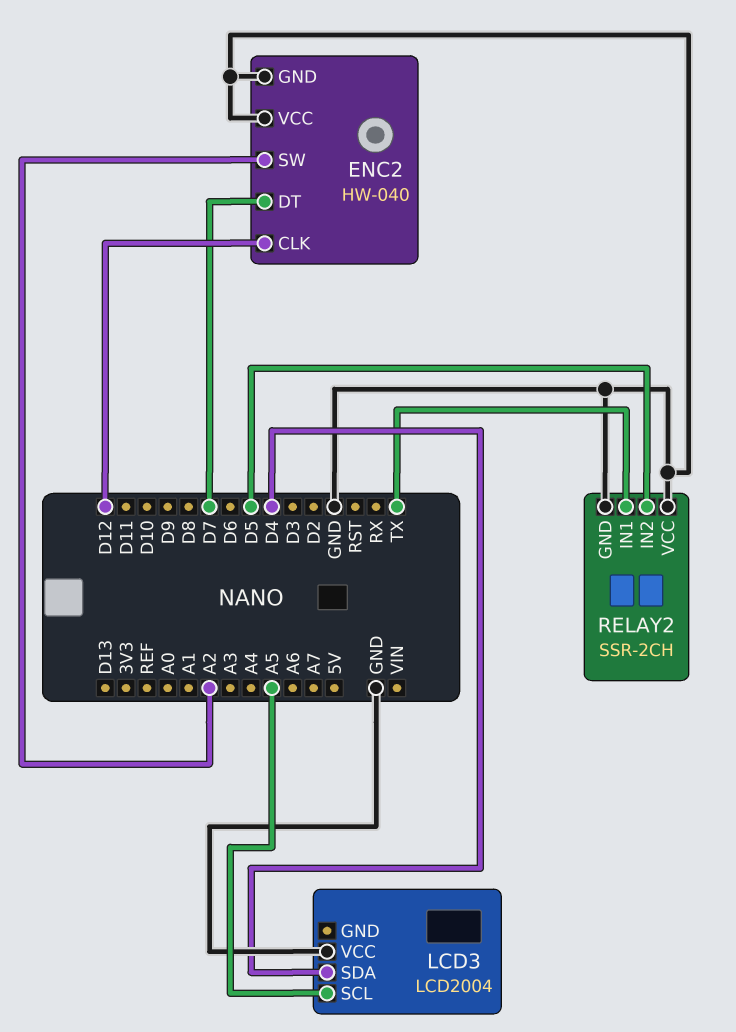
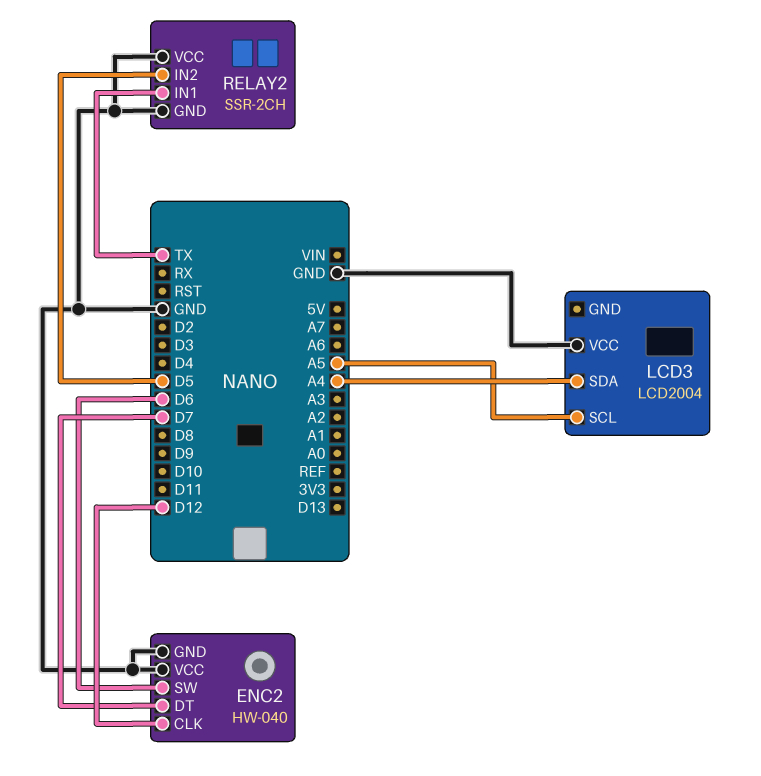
ENC2 pin SW: A2 -> D6
LCD3 pin SDA: D4 -> A4

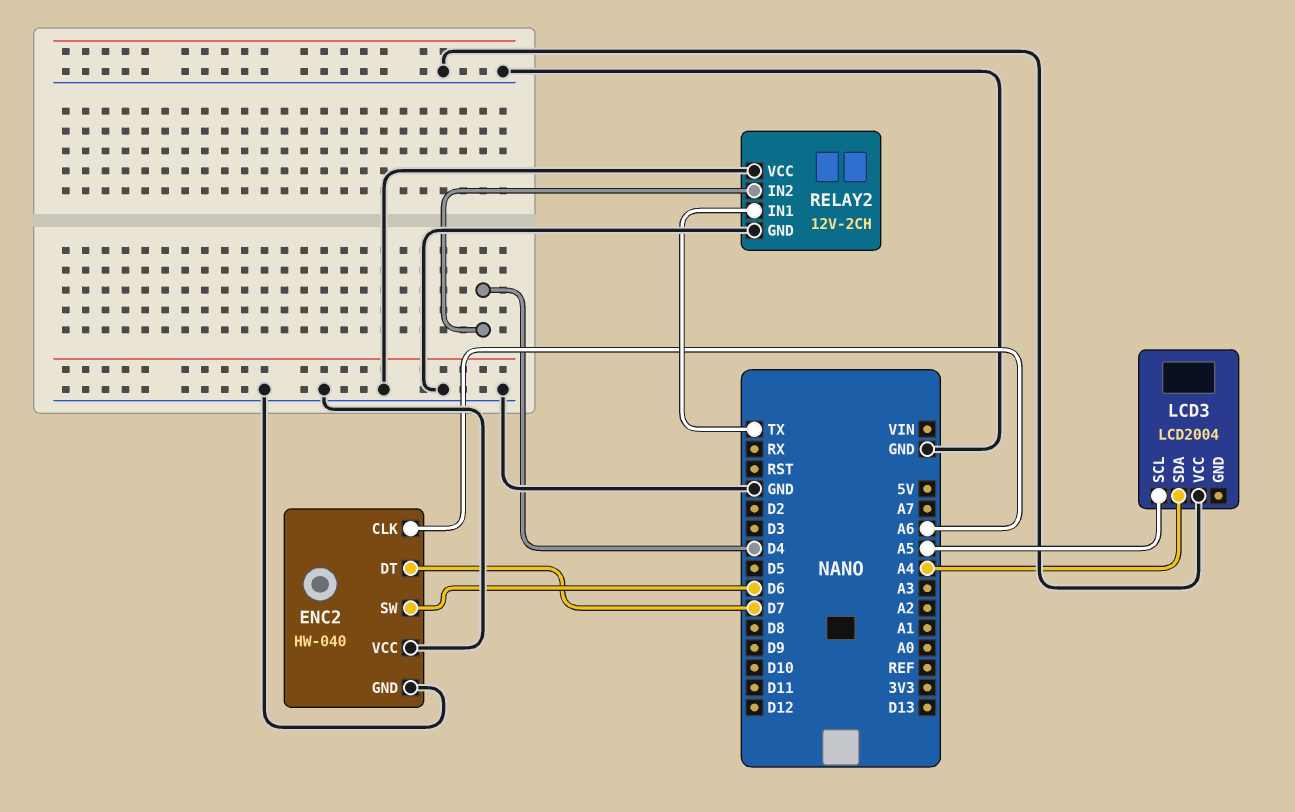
ENC2 pin CLK: D12 -> A6
RELAY2: SSR-2CH -> 12V-2CH
RELAY2 pin IN2: D5 -> D4

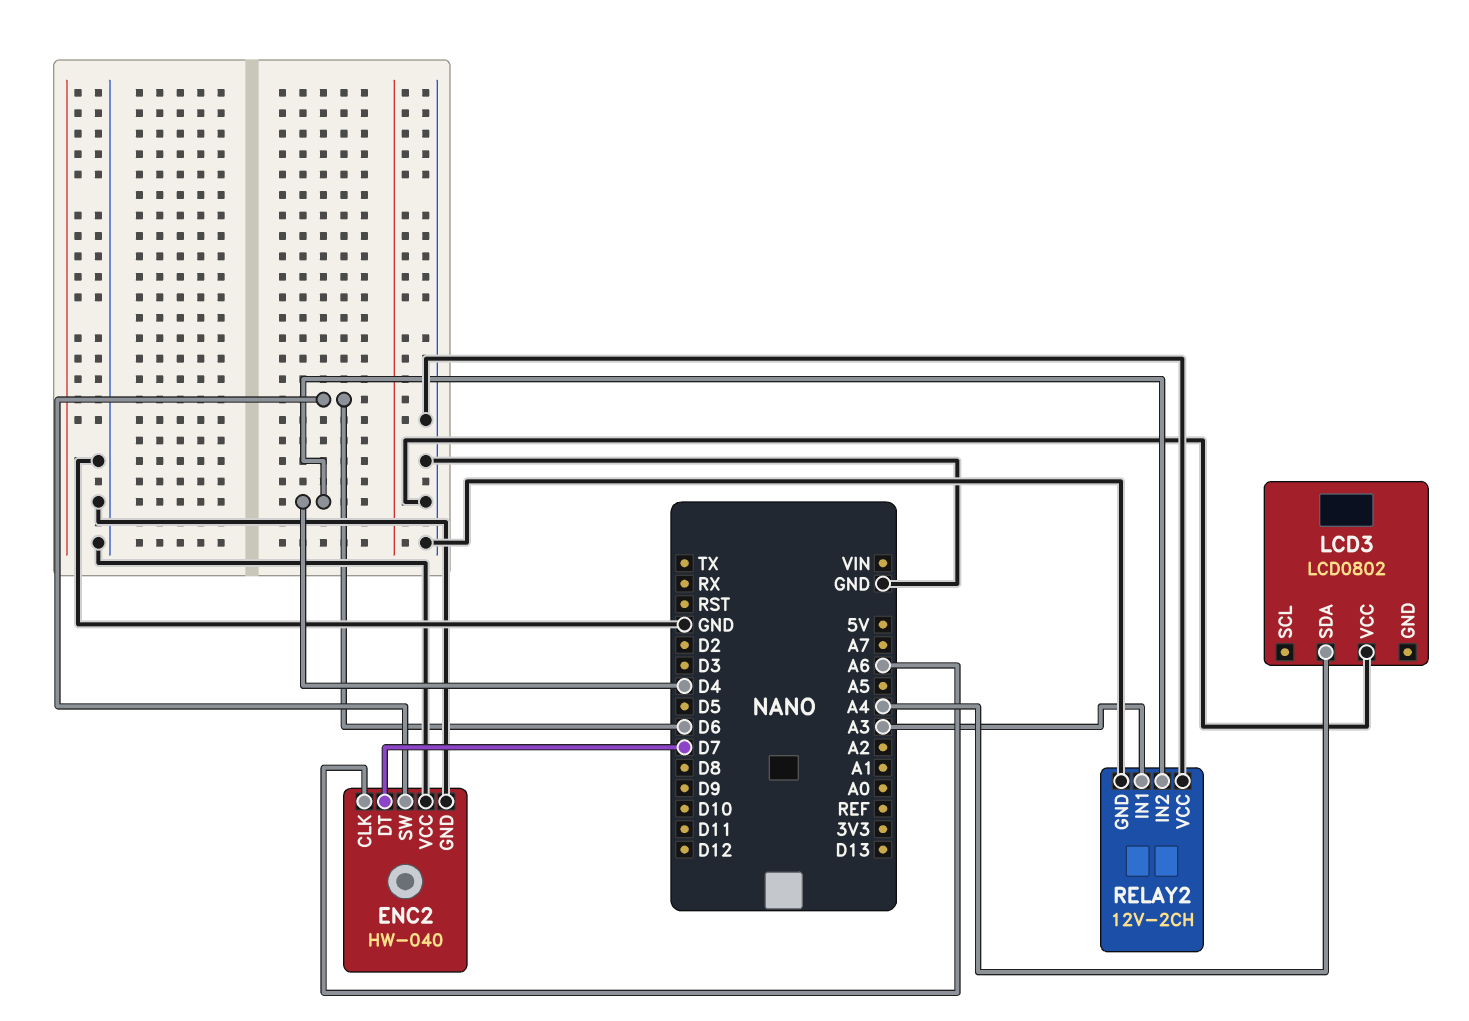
LCD3: LCD2004 -> LCD0802
LCD3 pin SCL: A5 -> none
RELAY2 pin IN1: TX -> A3

